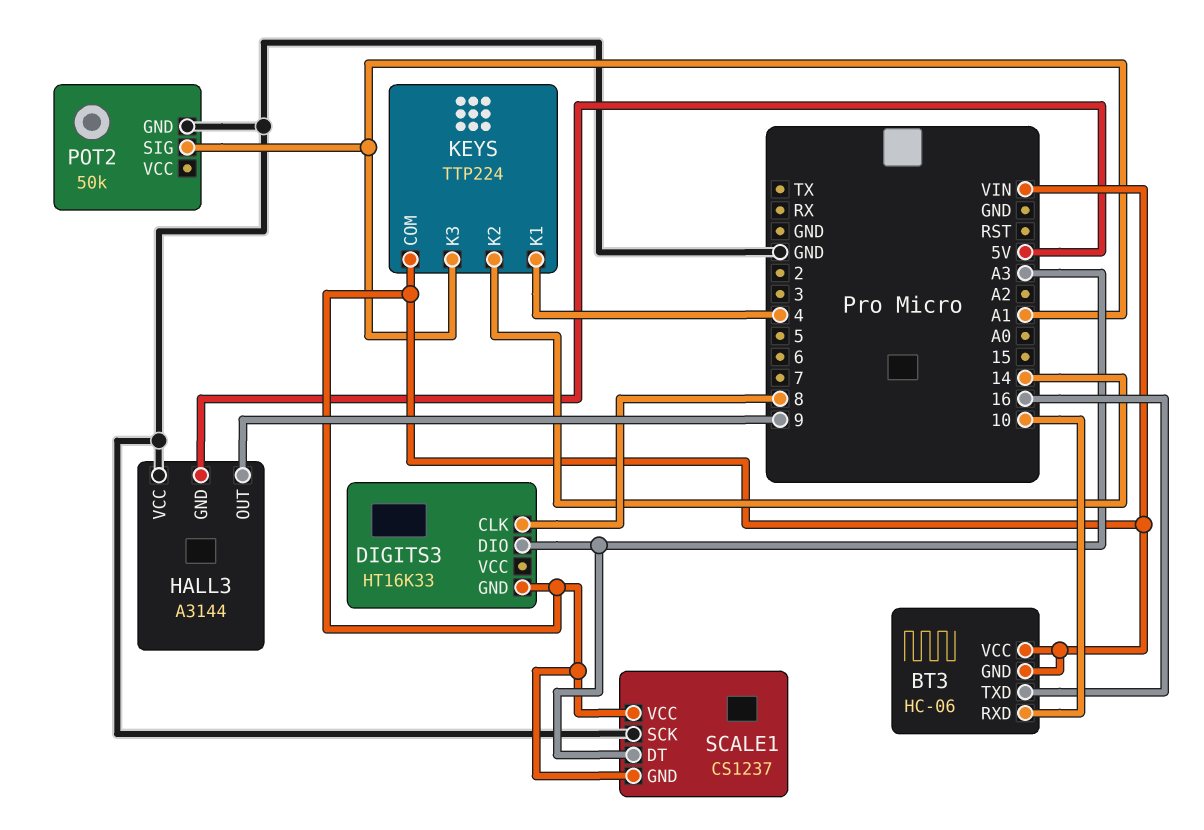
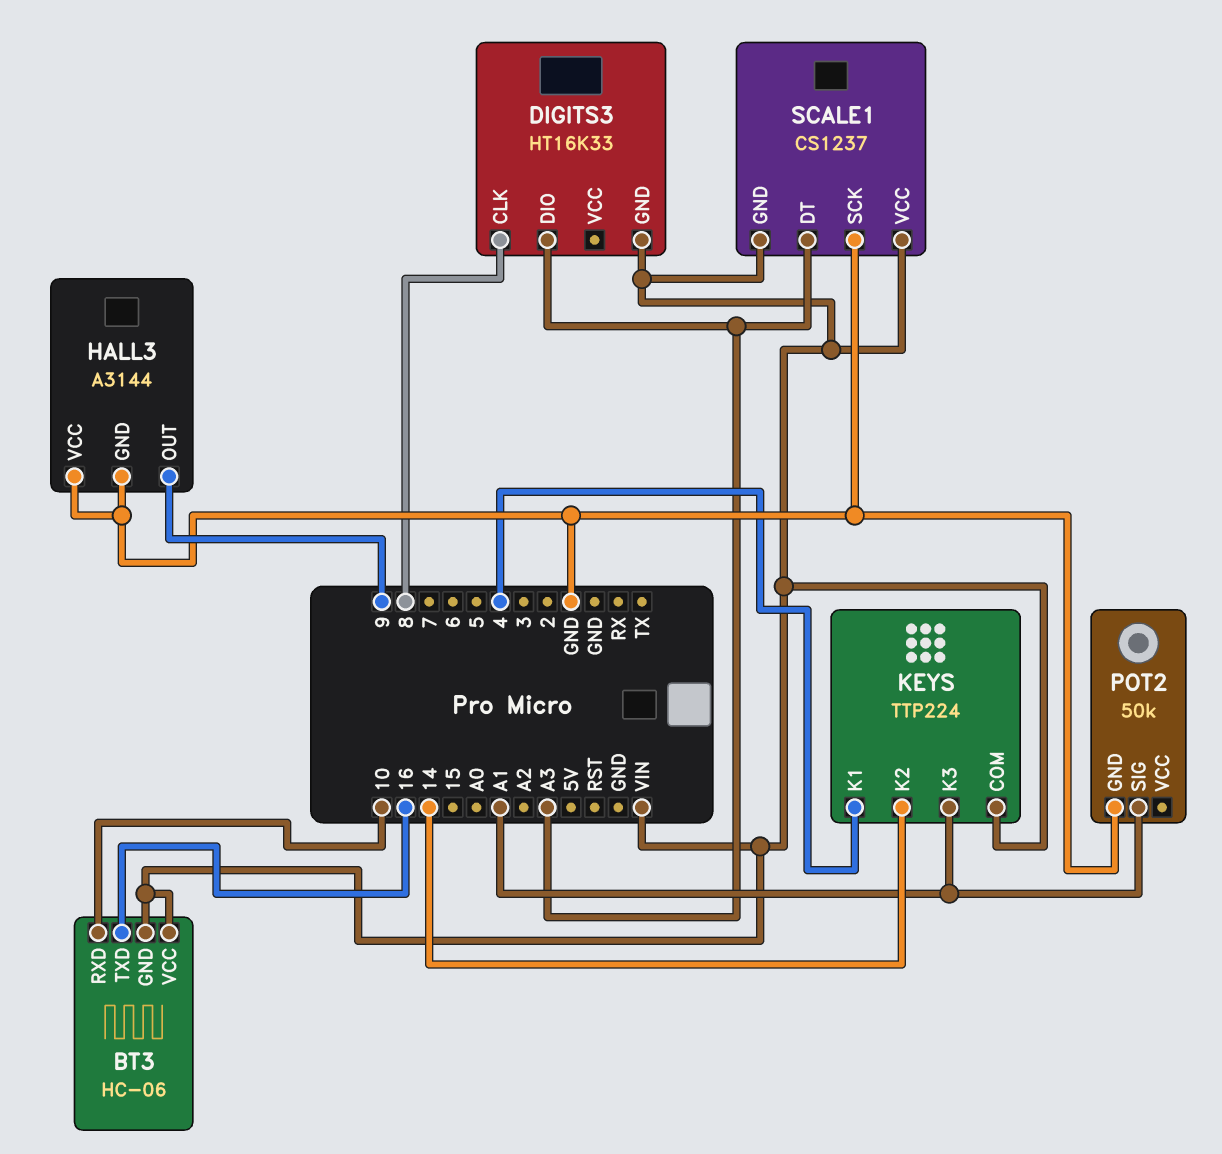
HALL3 pin GND: 5V -> GND

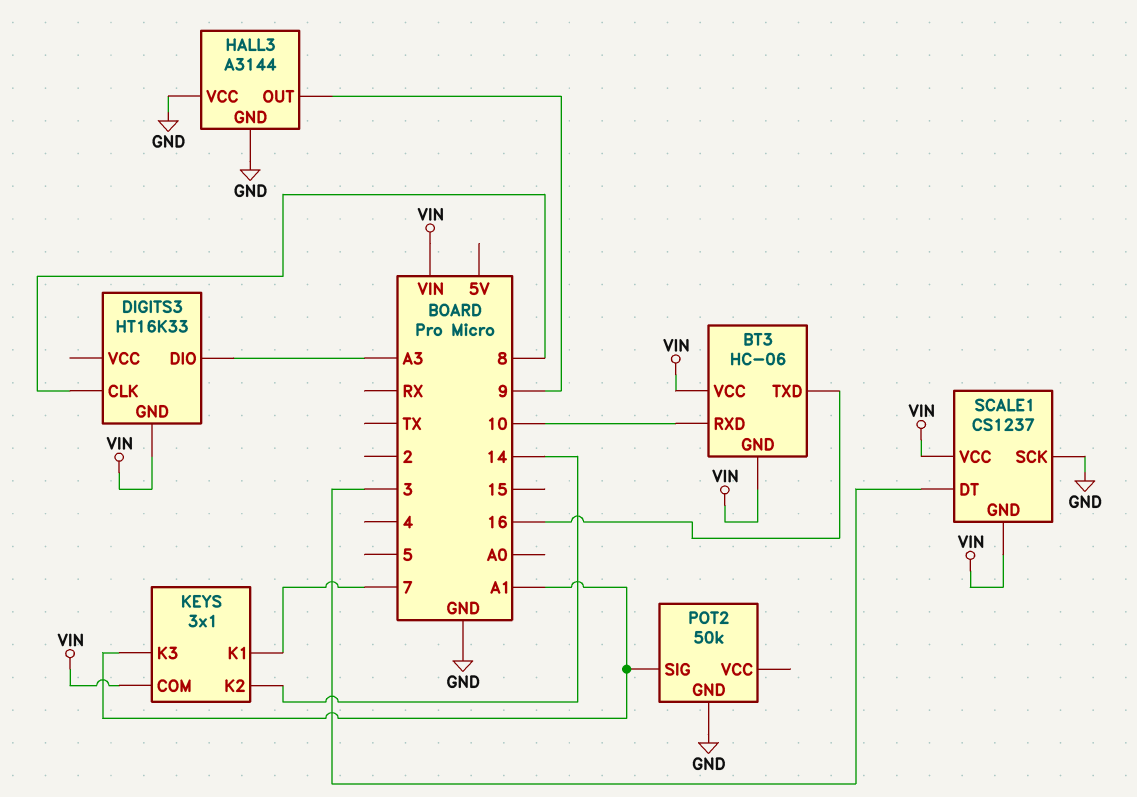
KEYS: TTP224 -> 3x1
KEYS pin K1: 4 -> 7
SCALE1 pin DT: A3 -> 3

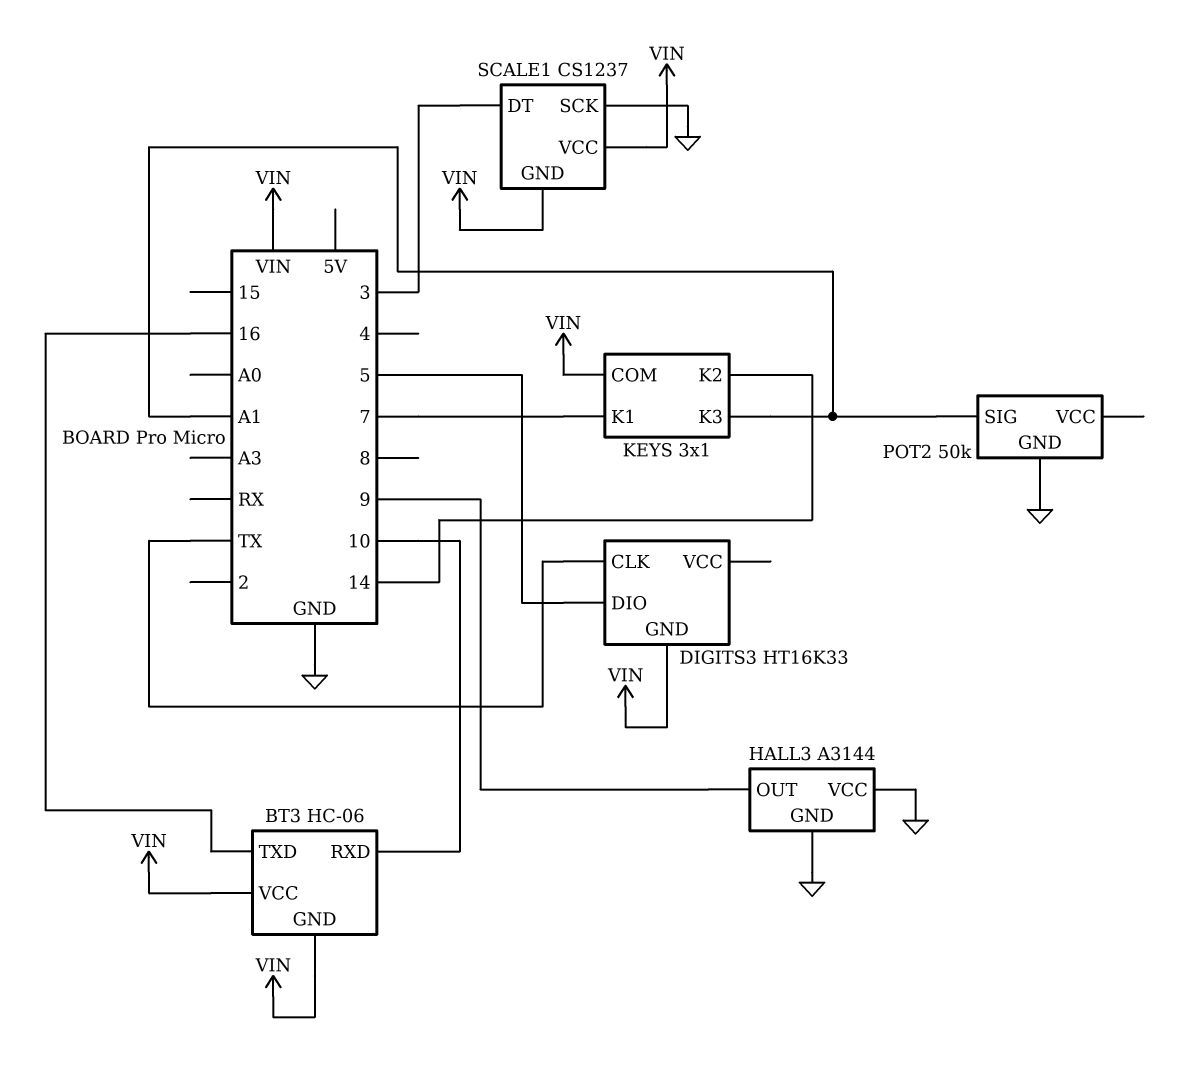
DIGITS3 pin CLK: 8 -> TX
DIGITS3 pin DIO: A3 -> 5

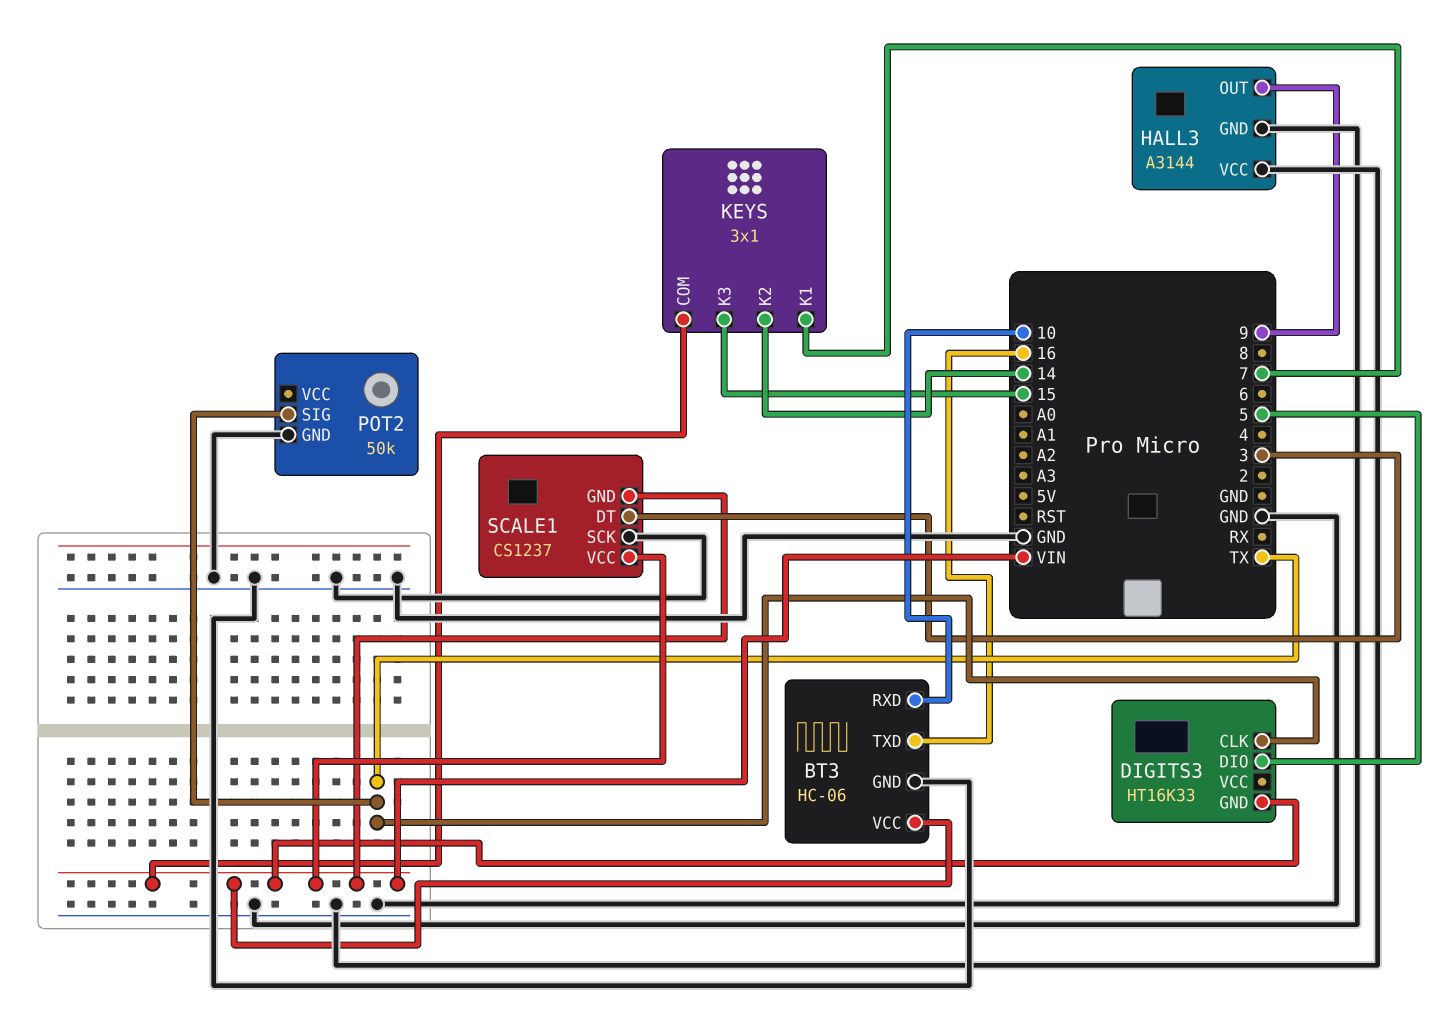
BT3 pin GND: VIN -> GND
KEYS pin K3: A1 -> 15
POT2 pin SIG: A1 -> TX

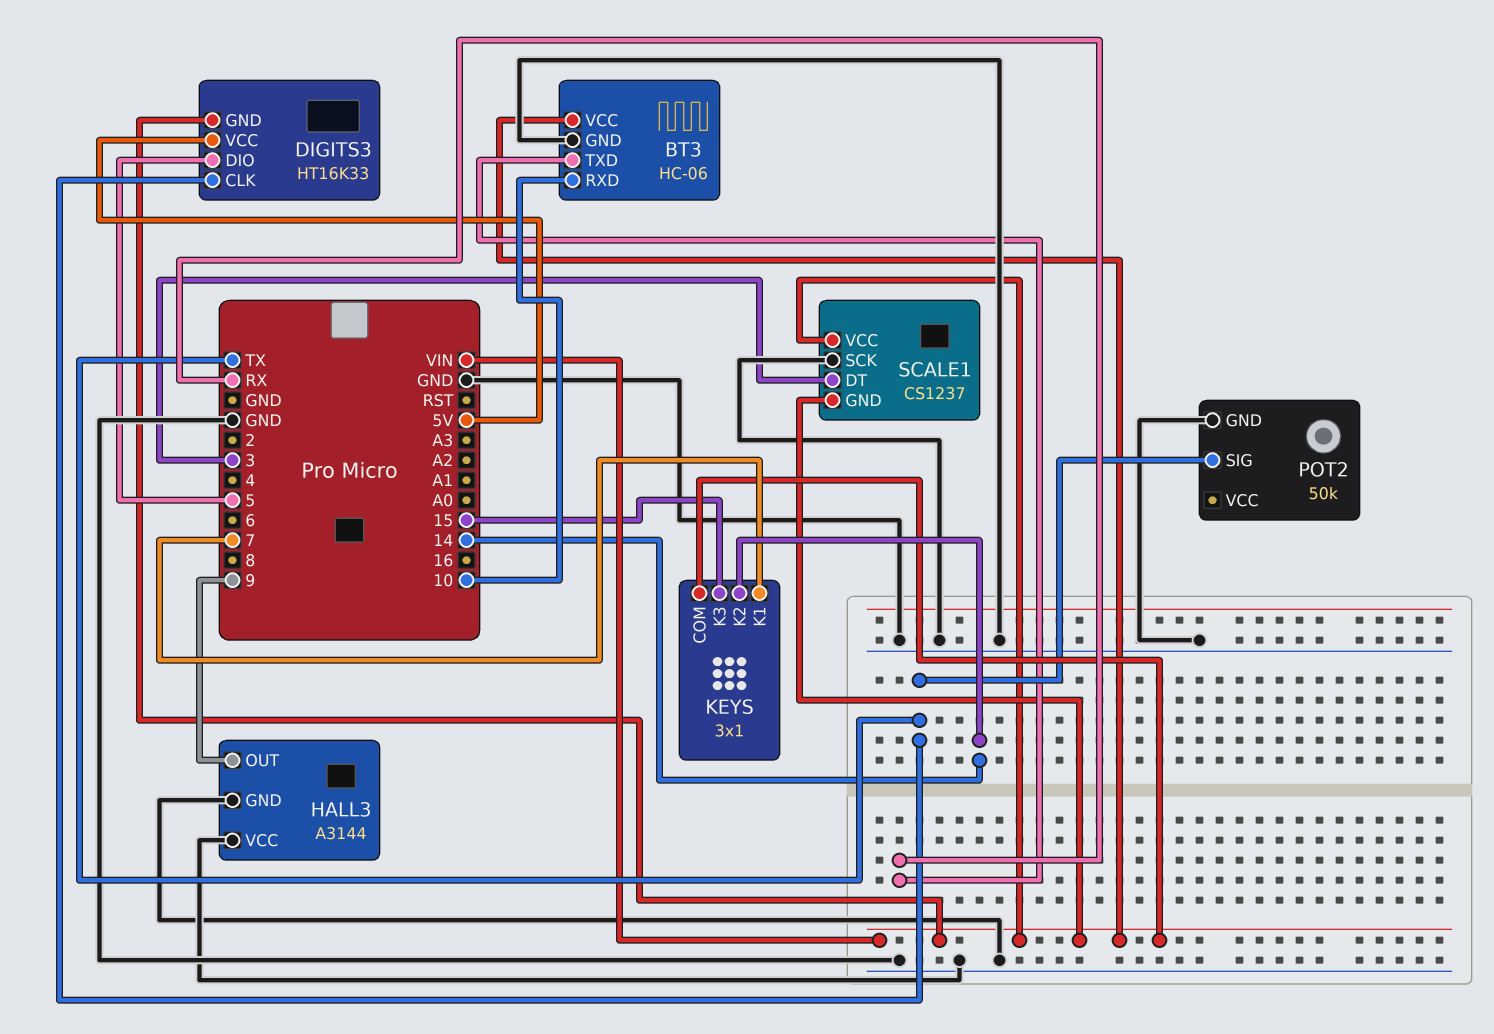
BT3 pin TXD: 16 -> RX
DIGITS3 pin VCC: none -> 5V

